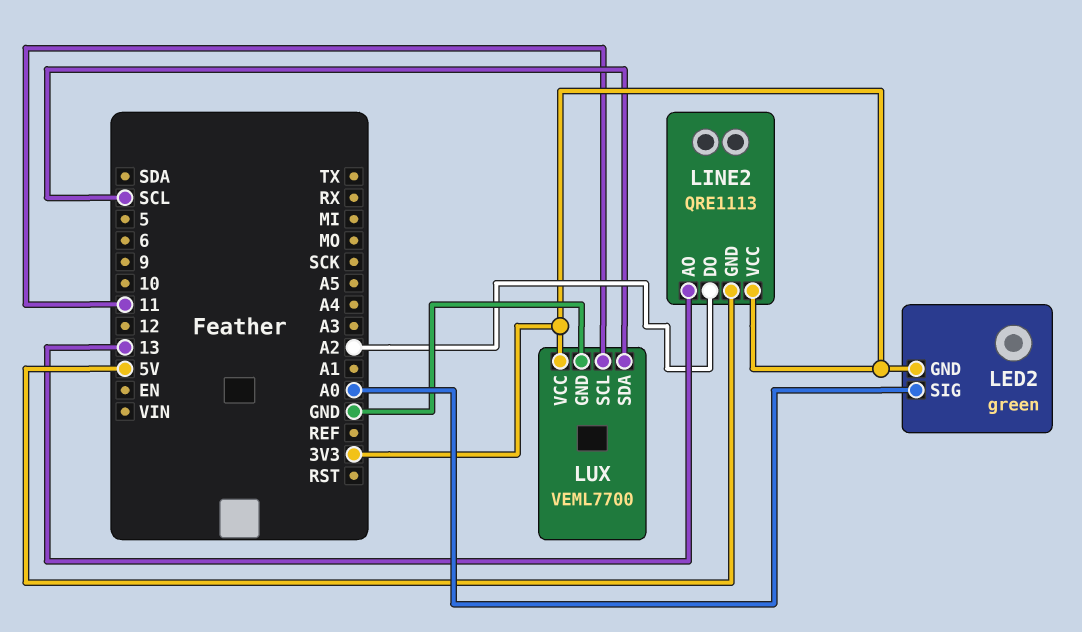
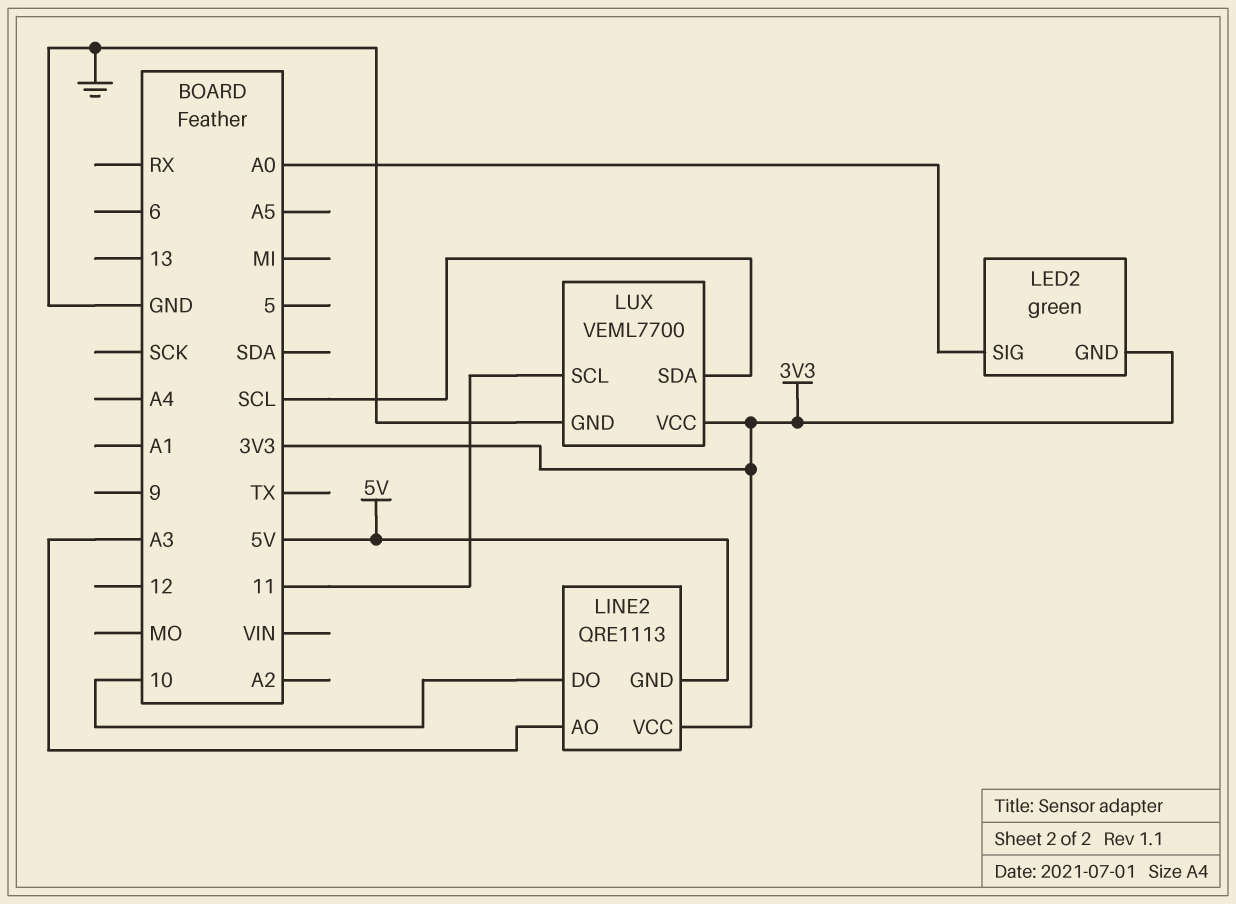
LINE2 pin AO: 13 -> A3
LINE2 pin DO: A2 -> 10

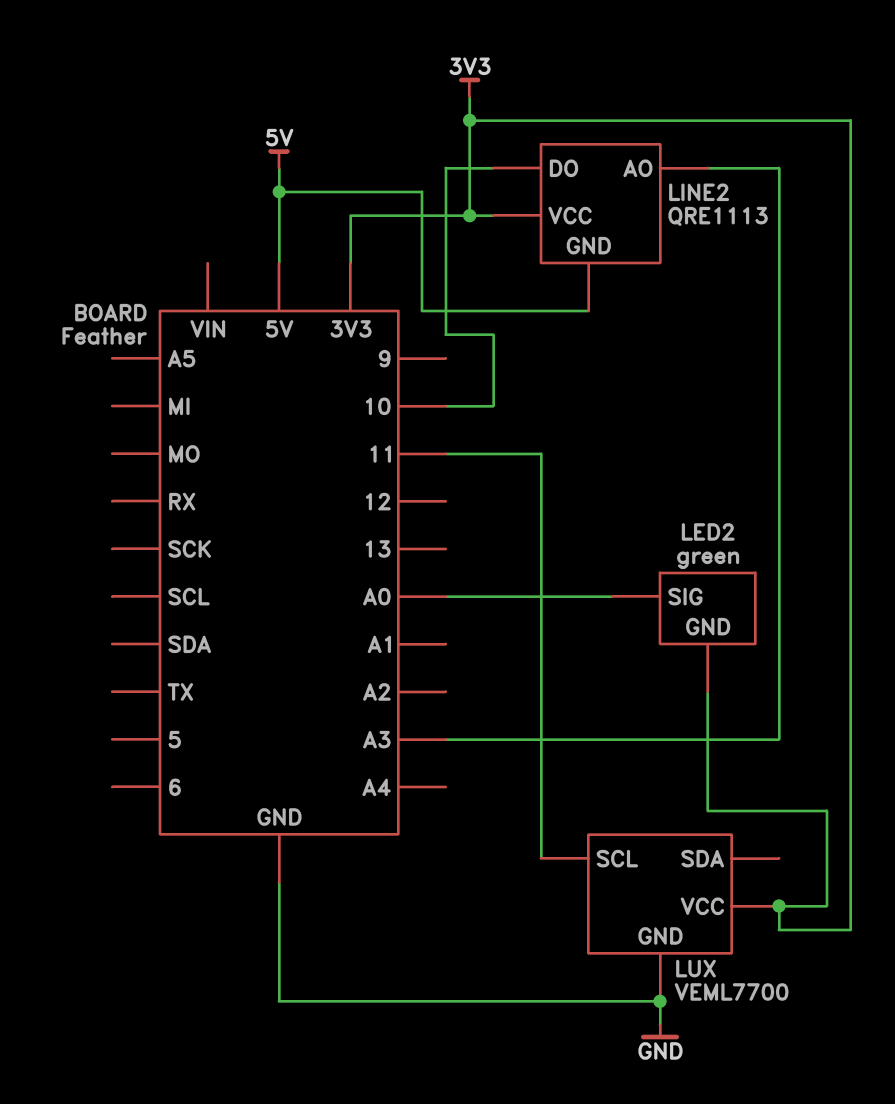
LUX pin SDA: SCL -> none

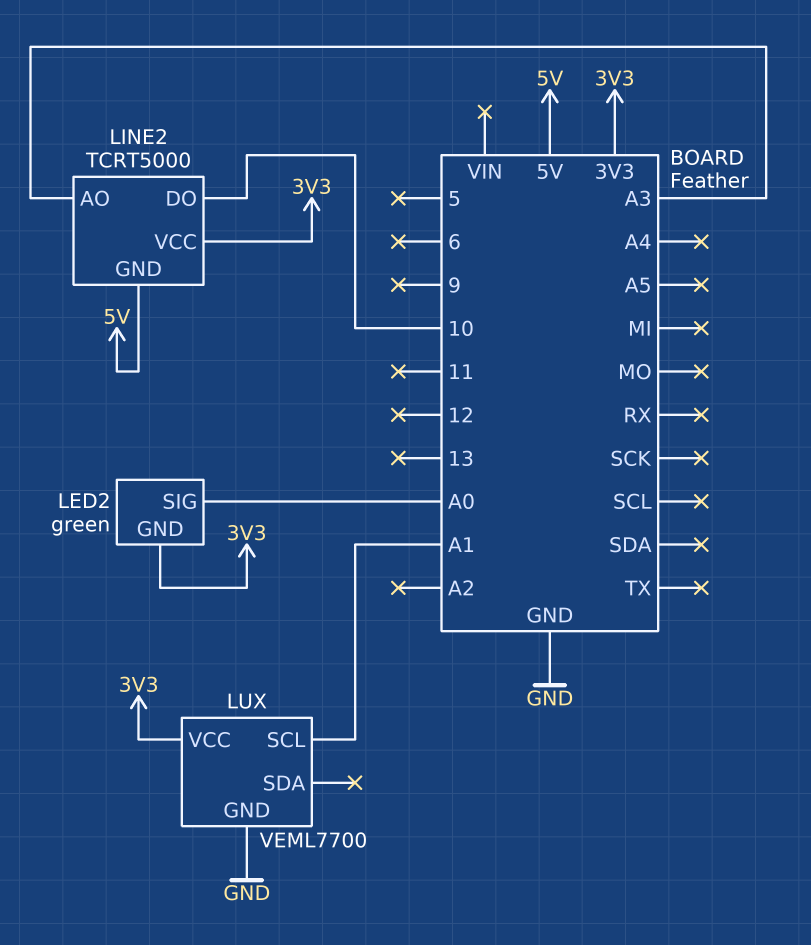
LINE2: QRE1113 -> TCRT5000
LUX pin SCL: 11 -> A1

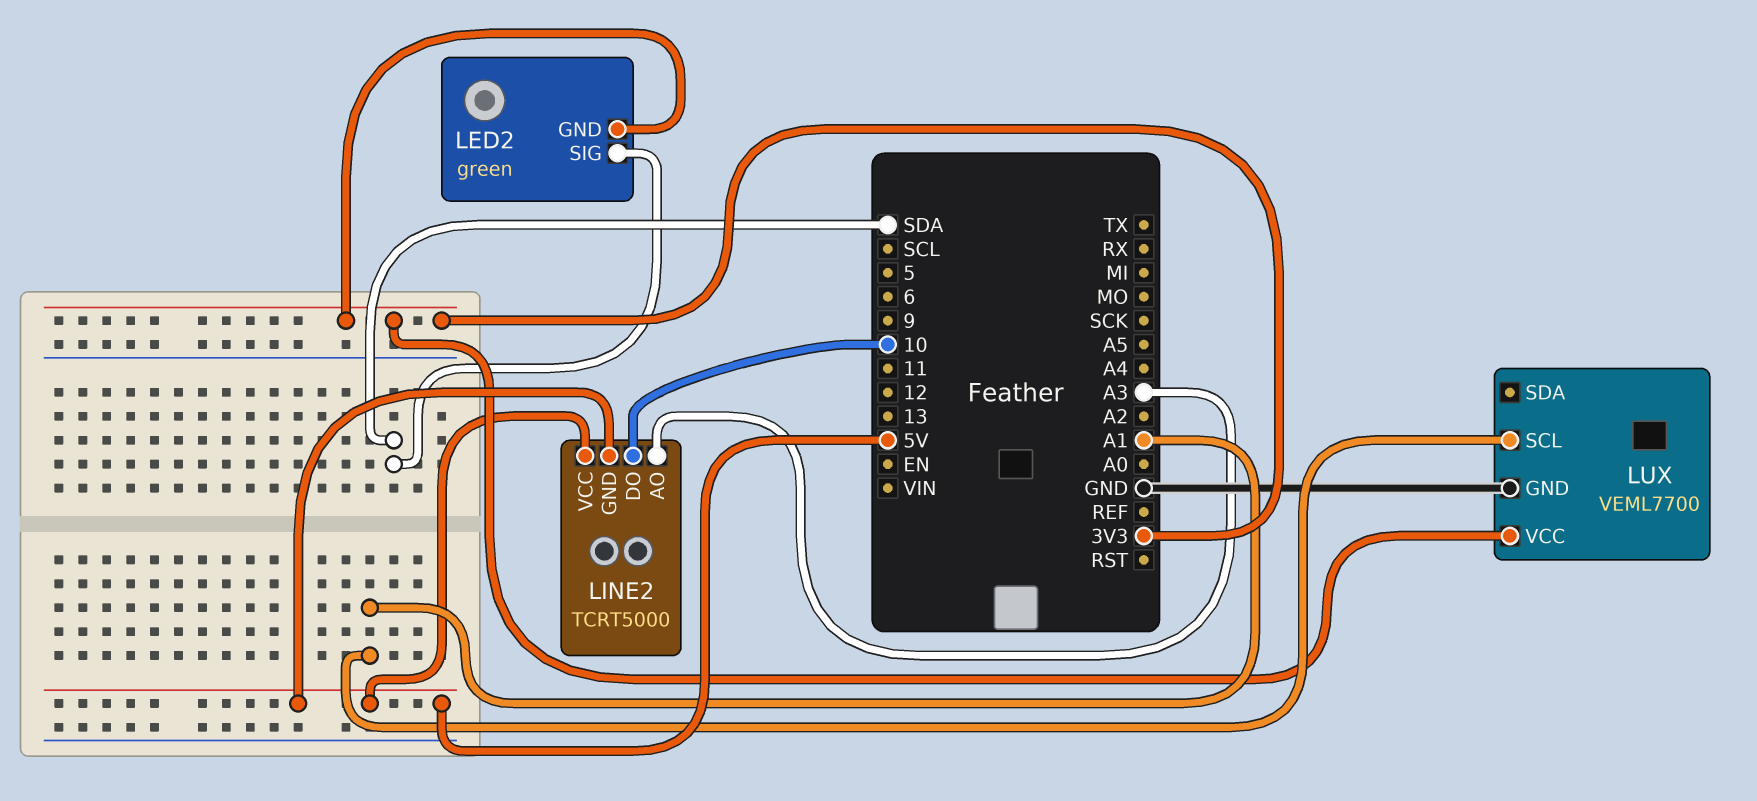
LED2 pin SIG: A0 -> SDA
LINE2 pin VCC: 3V3 -> 5V

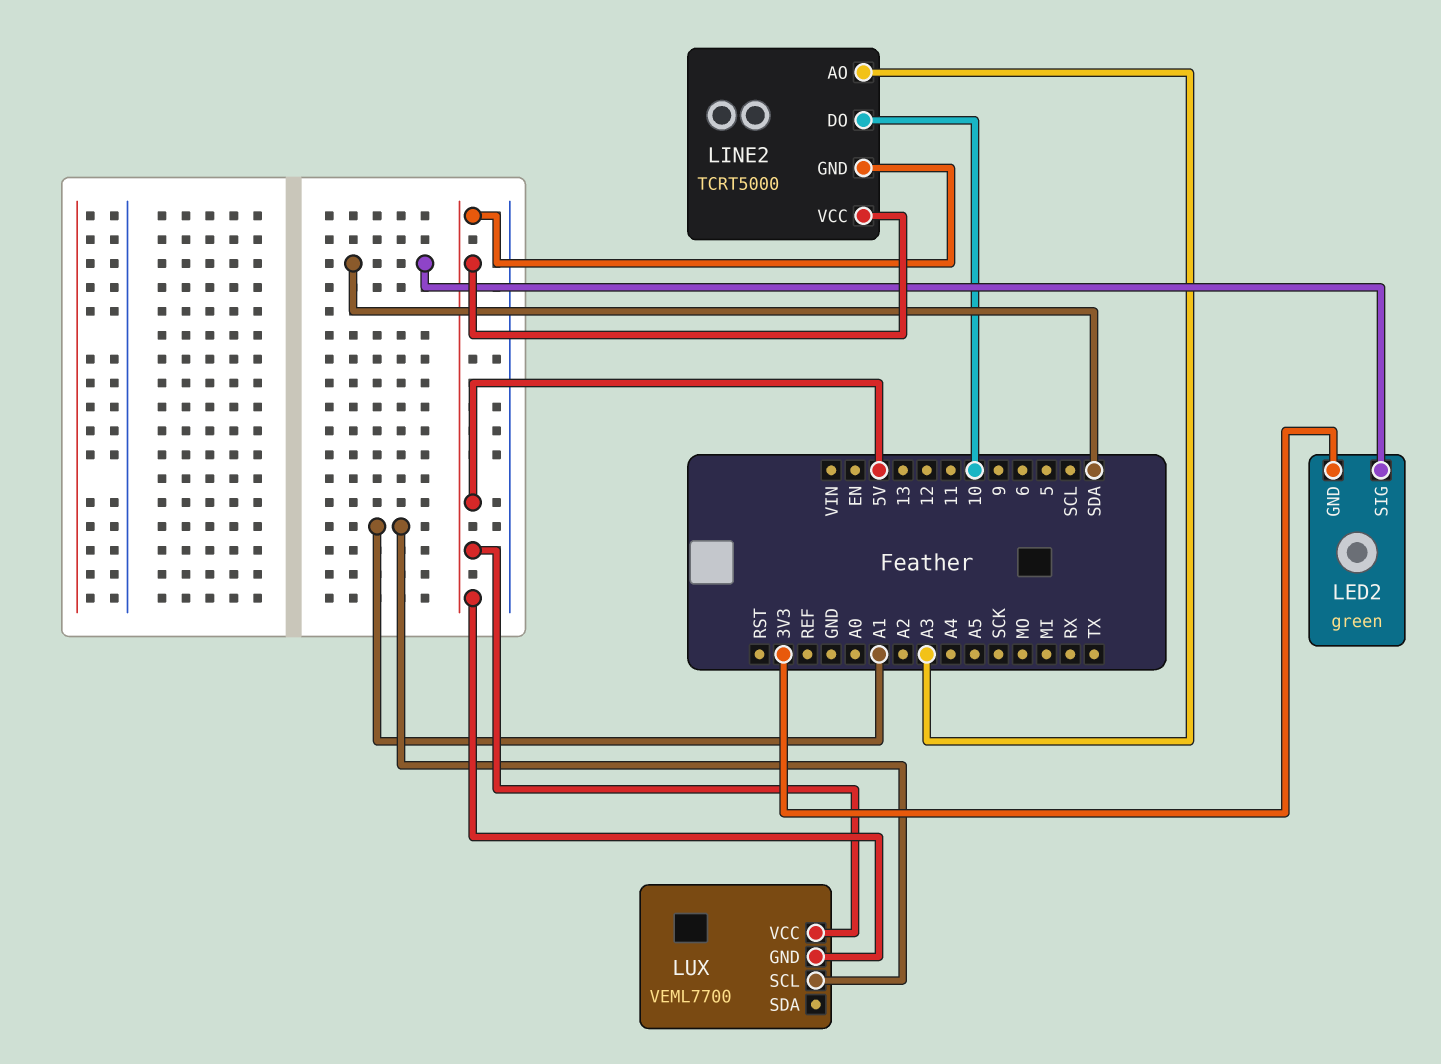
LUX pin GND: GND -> 5V
LUX pin VCC: 3V3 -> 5V

